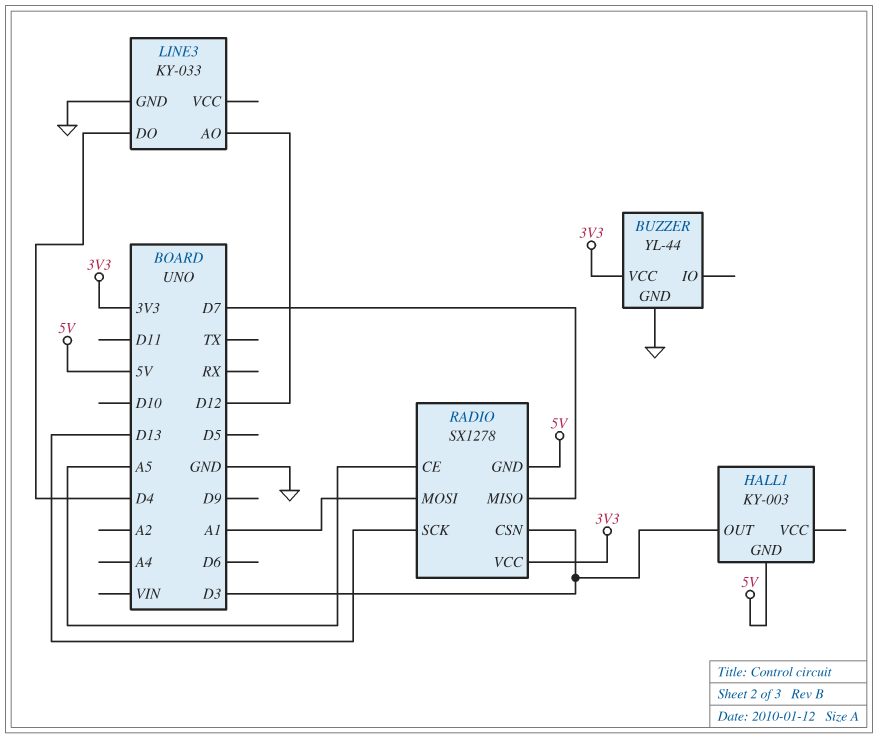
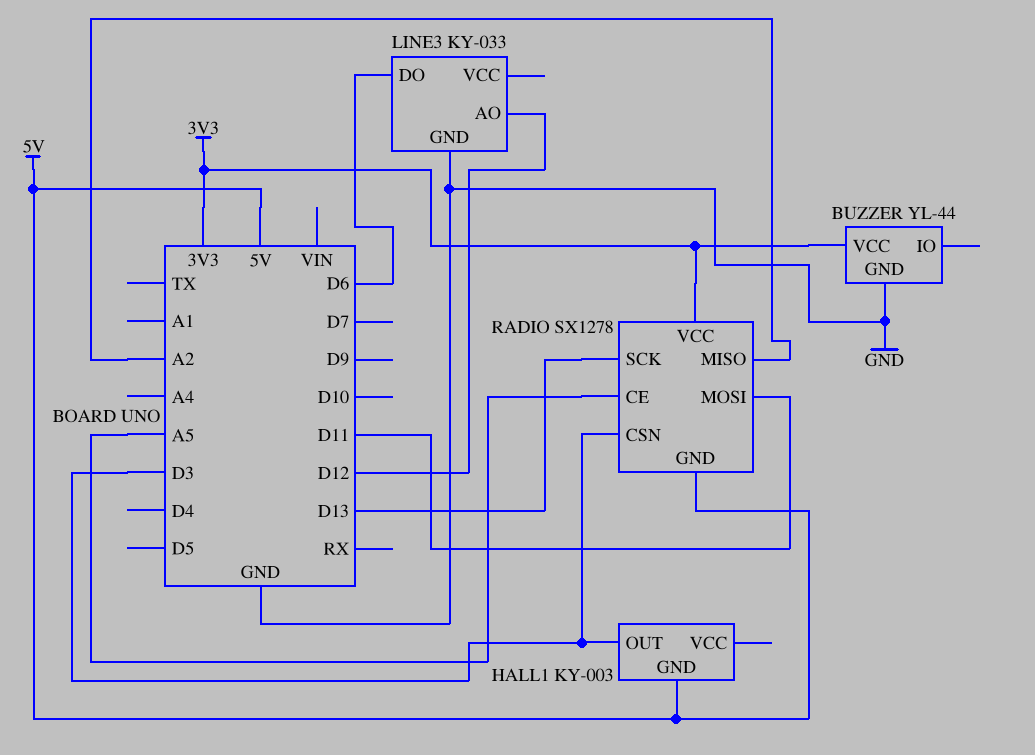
LINE3 pin DO: D4 -> D6
RADIO pin MISO: D7 -> A2
RADIO pin MOSI: A1 -> D11

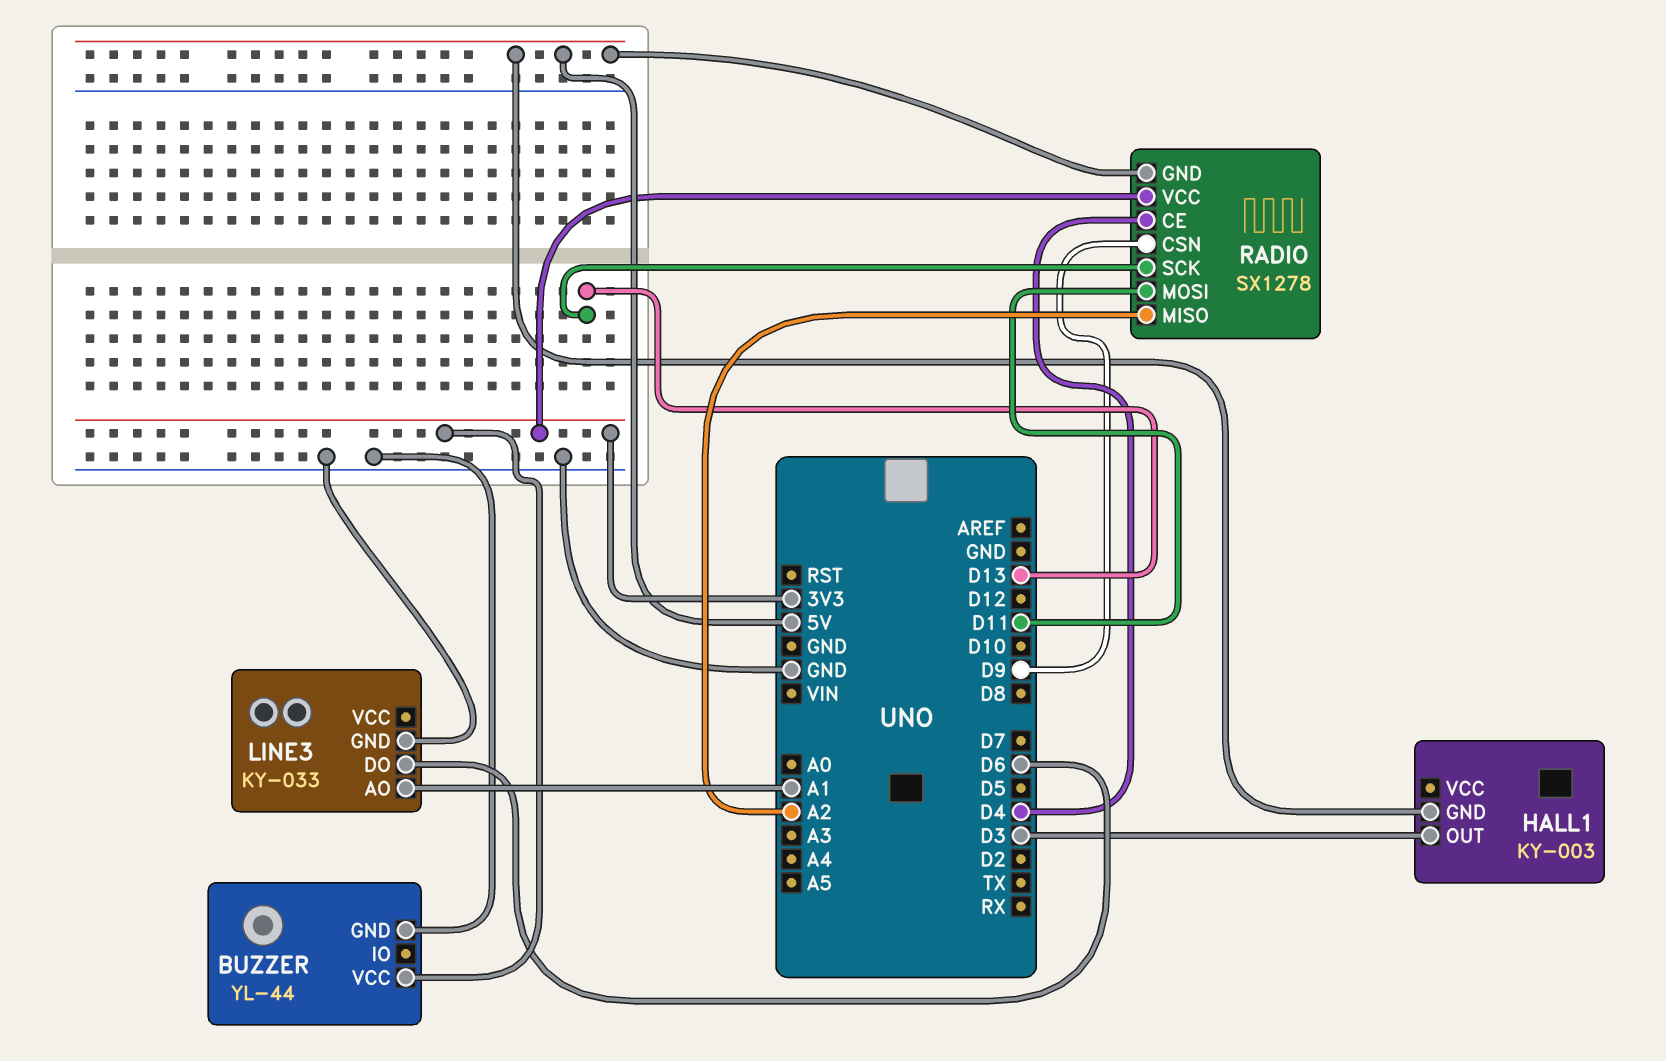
LINE3 pin AO: D12 -> A1
RADIO pin CE: A5 -> D4
RADIO pin CSN: D3 -> D9

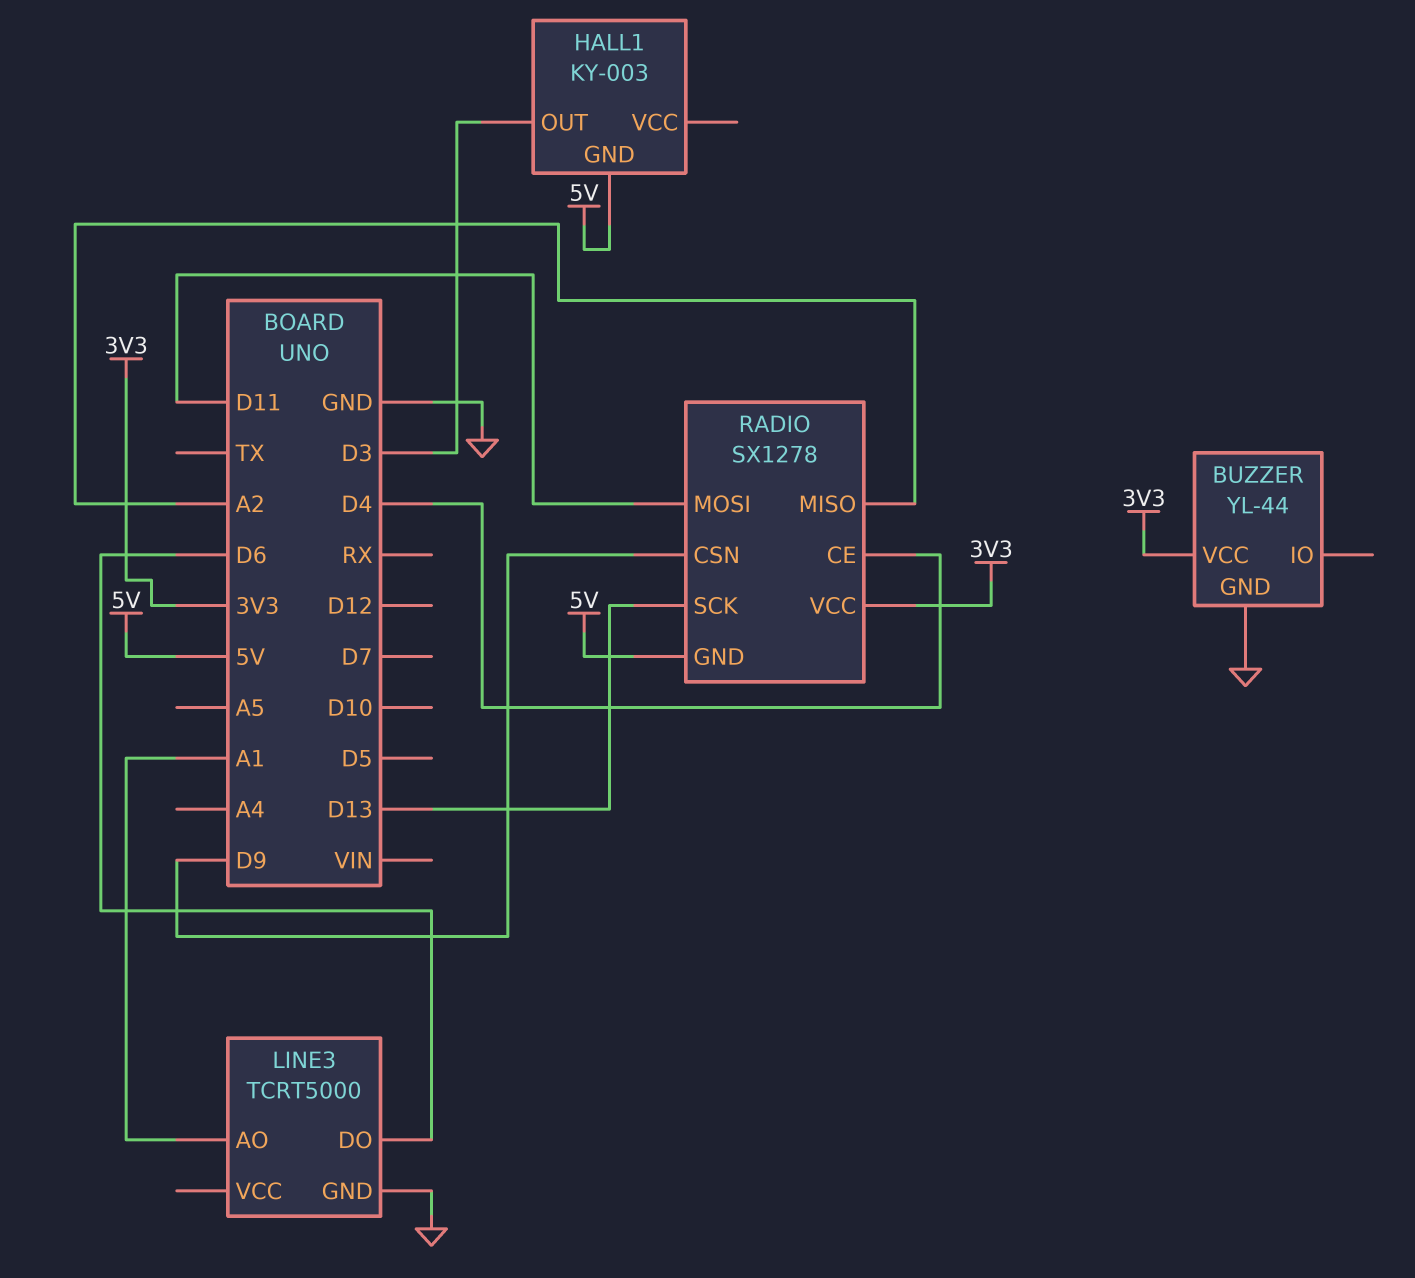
LINE3: KY-033 -> TCRT5000

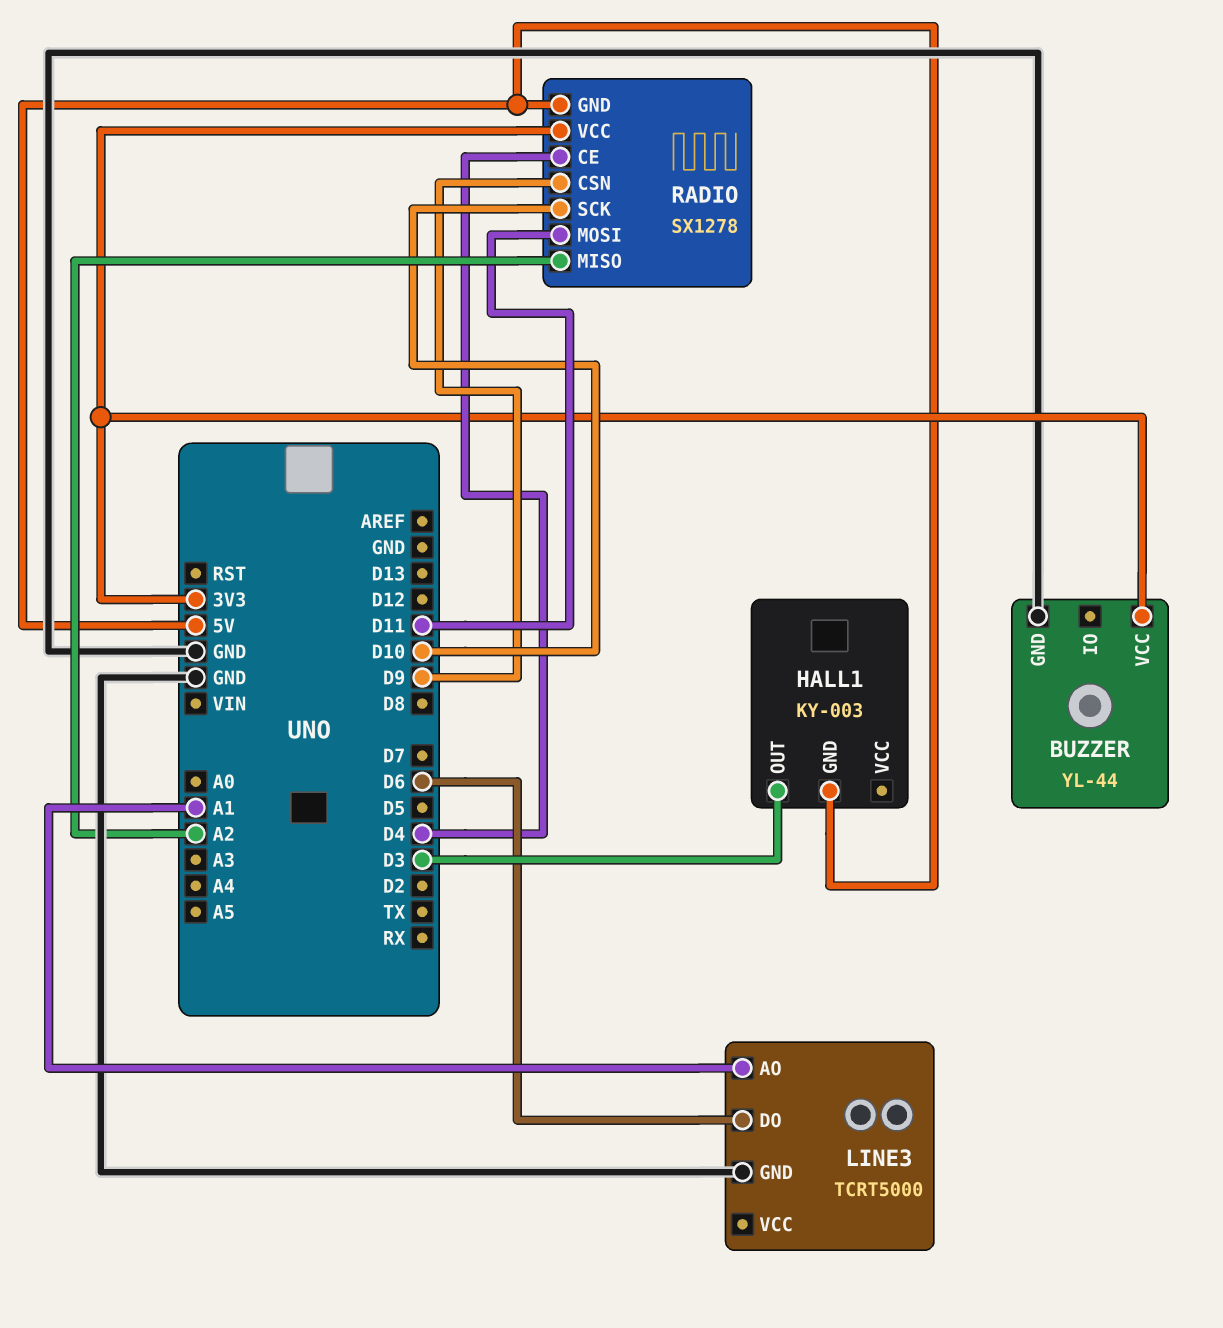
RADIO pin SCK: D13 -> D10

